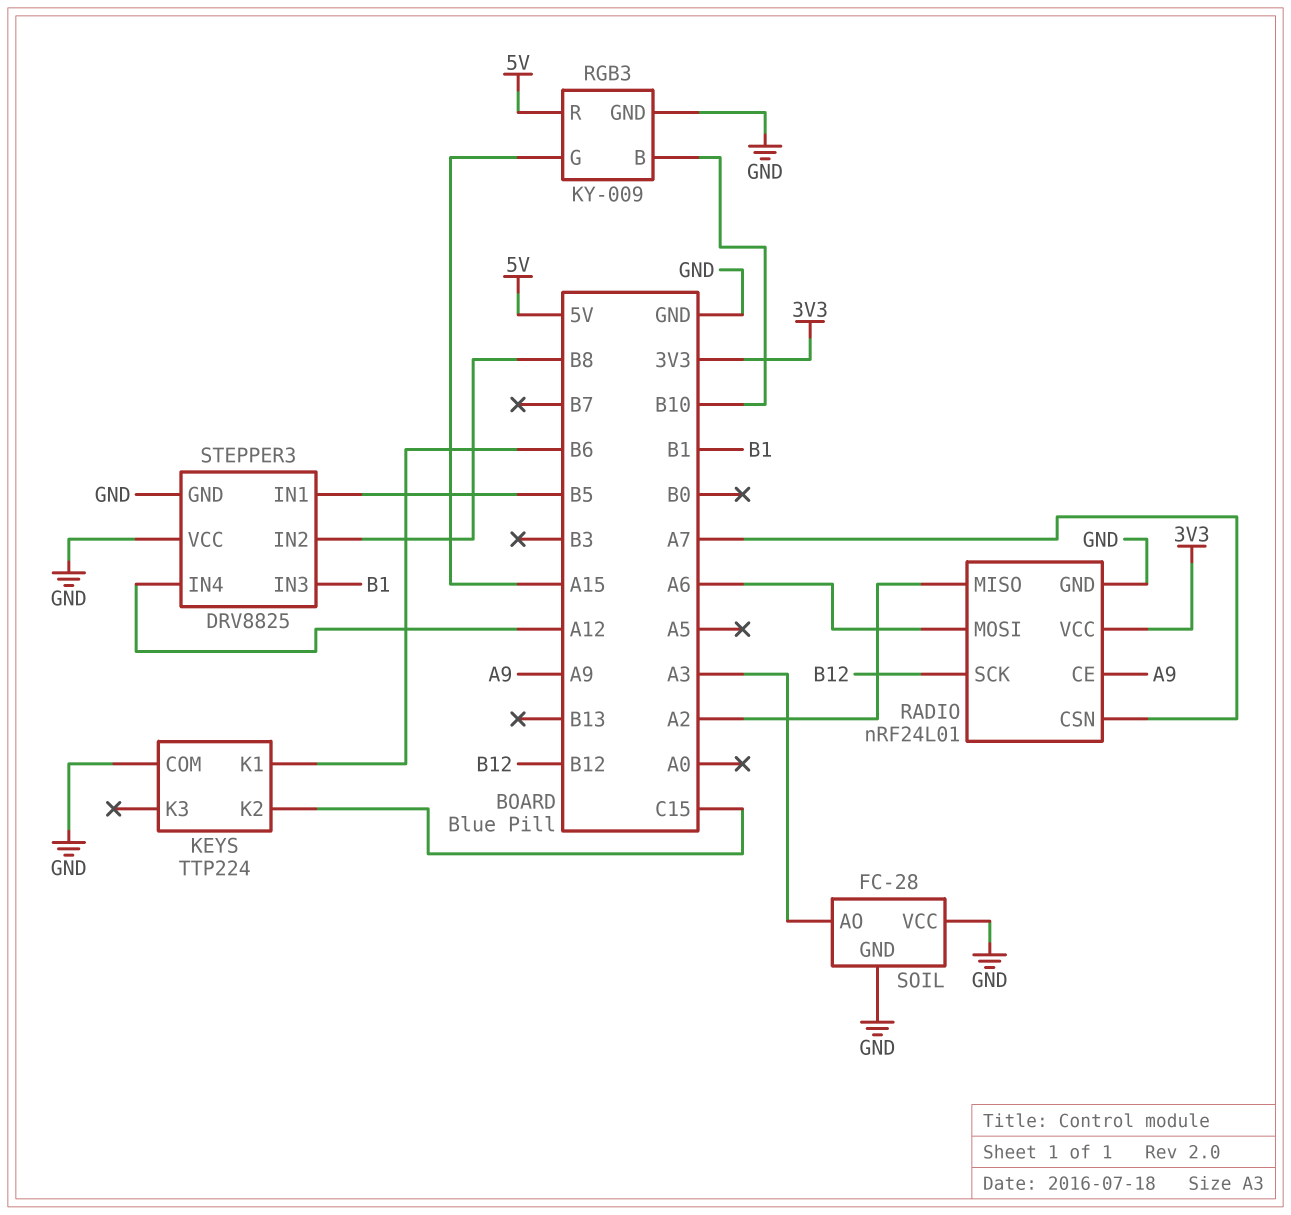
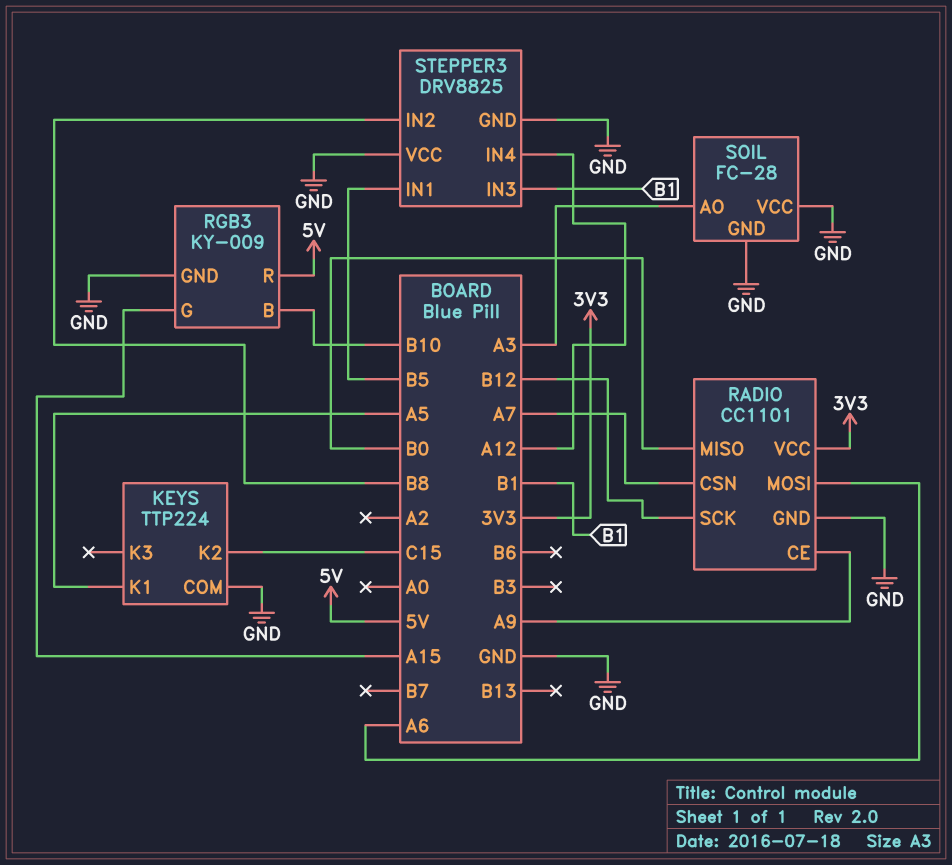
KEYS pin K1: B6 -> A5
RADIO: nRF24L01 -> CC1101
RADIO pin MISO: A2 -> B0

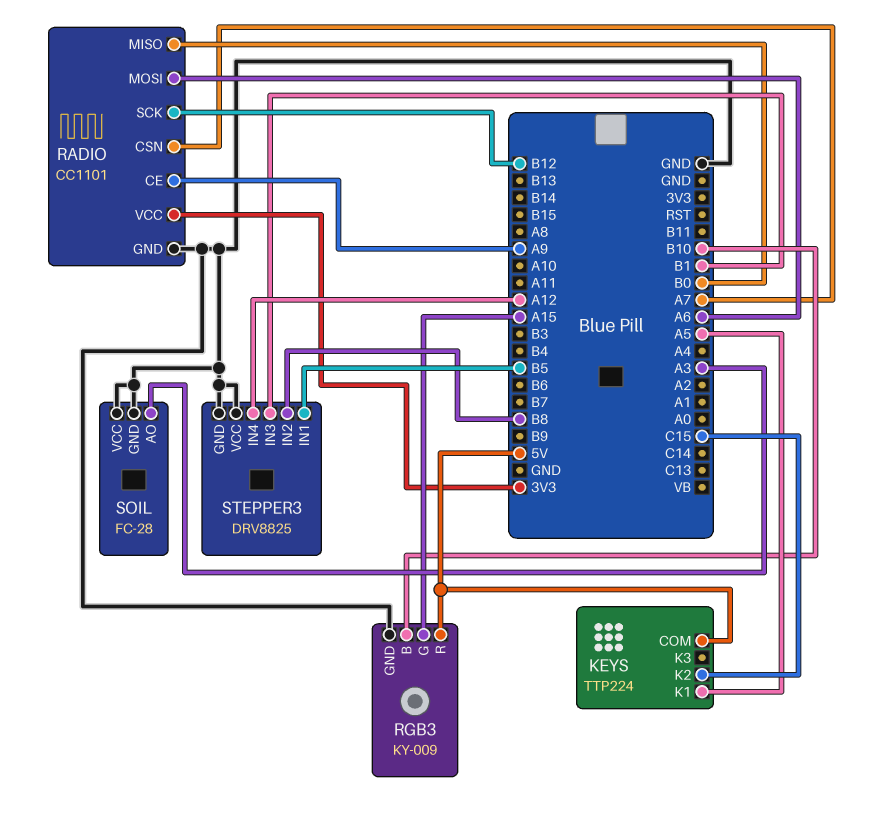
KEYS pin COM: GND -> 5V

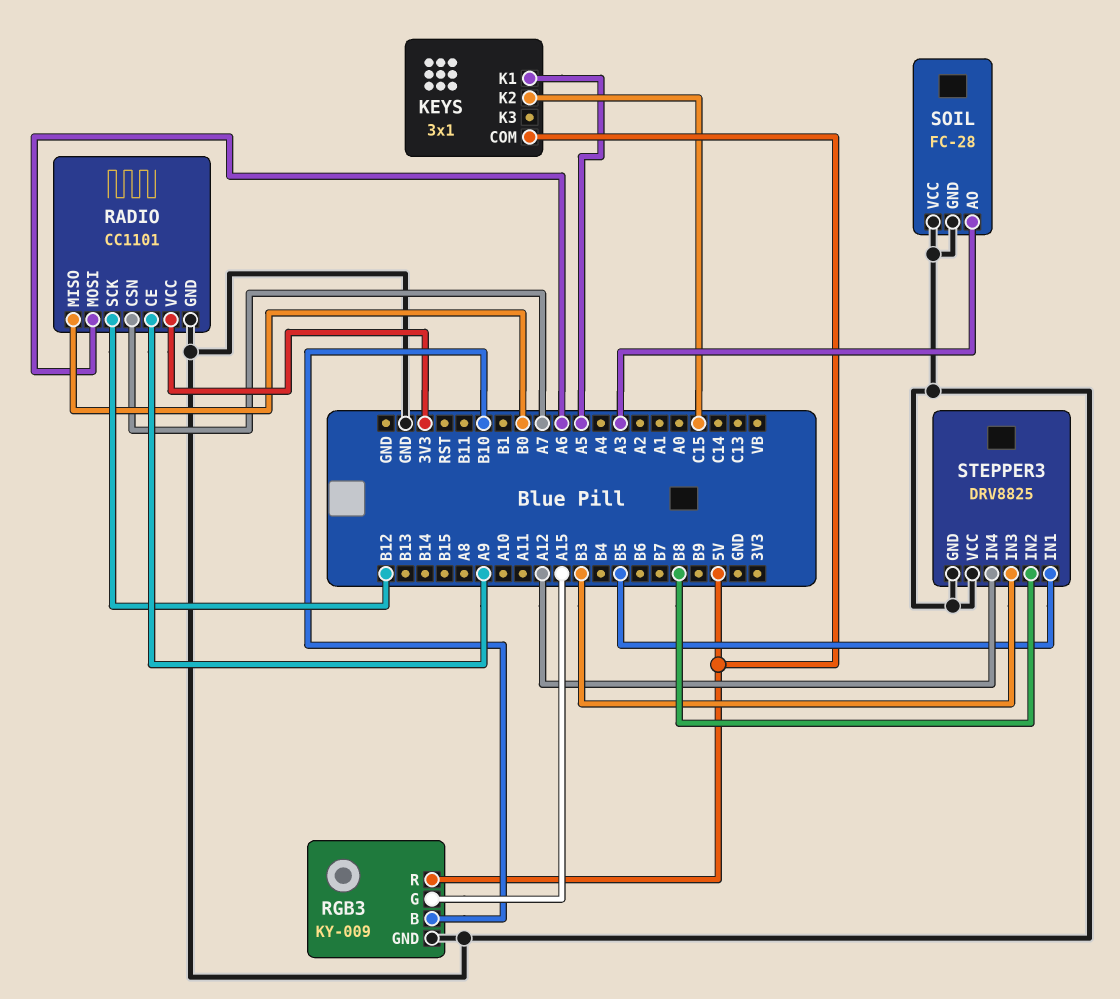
KEYS: TTP224 -> 3x1
STEPPER3 pin IN3: B1 -> B3

